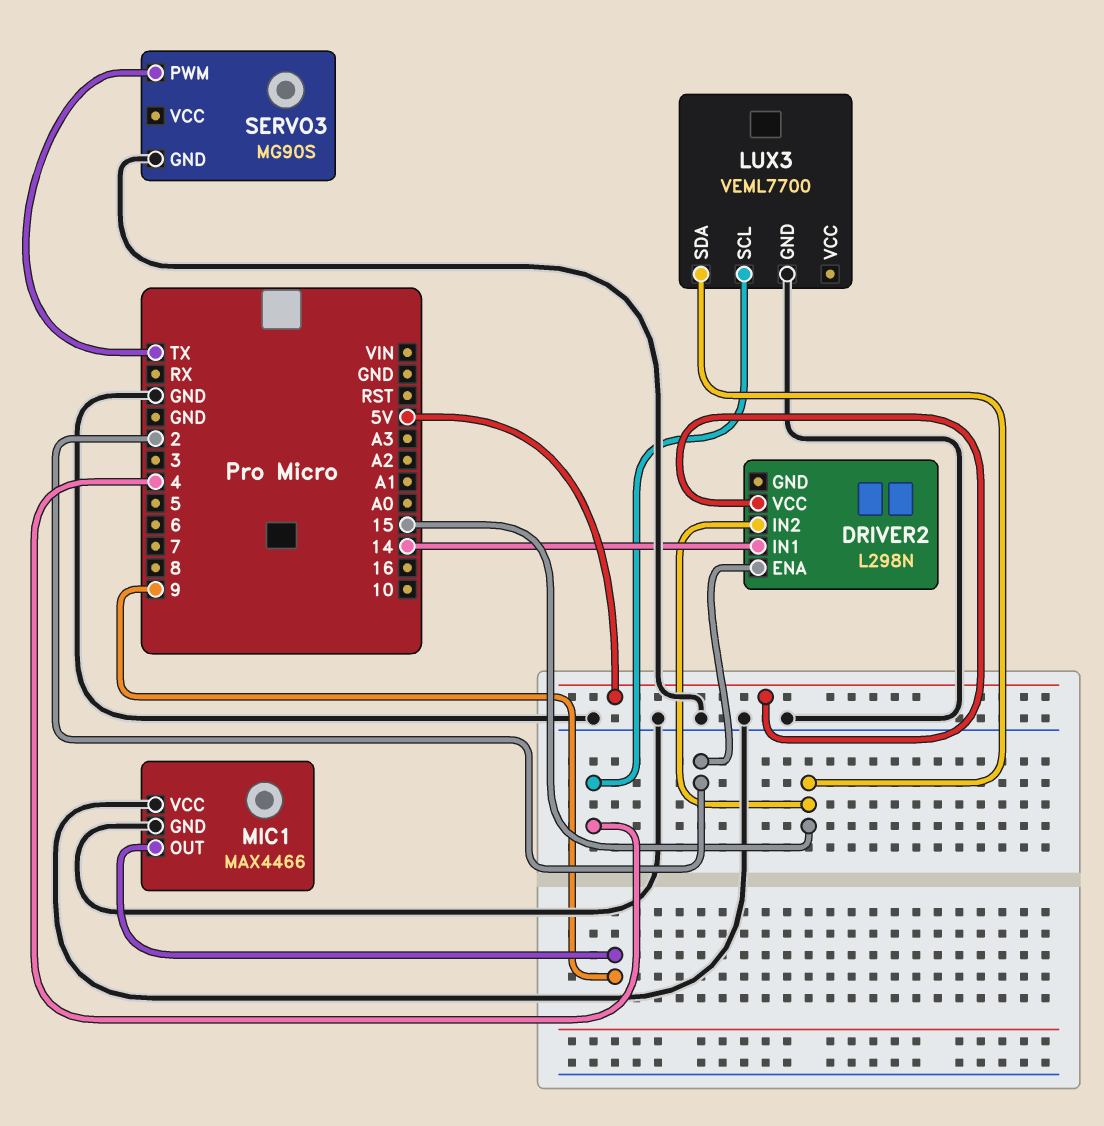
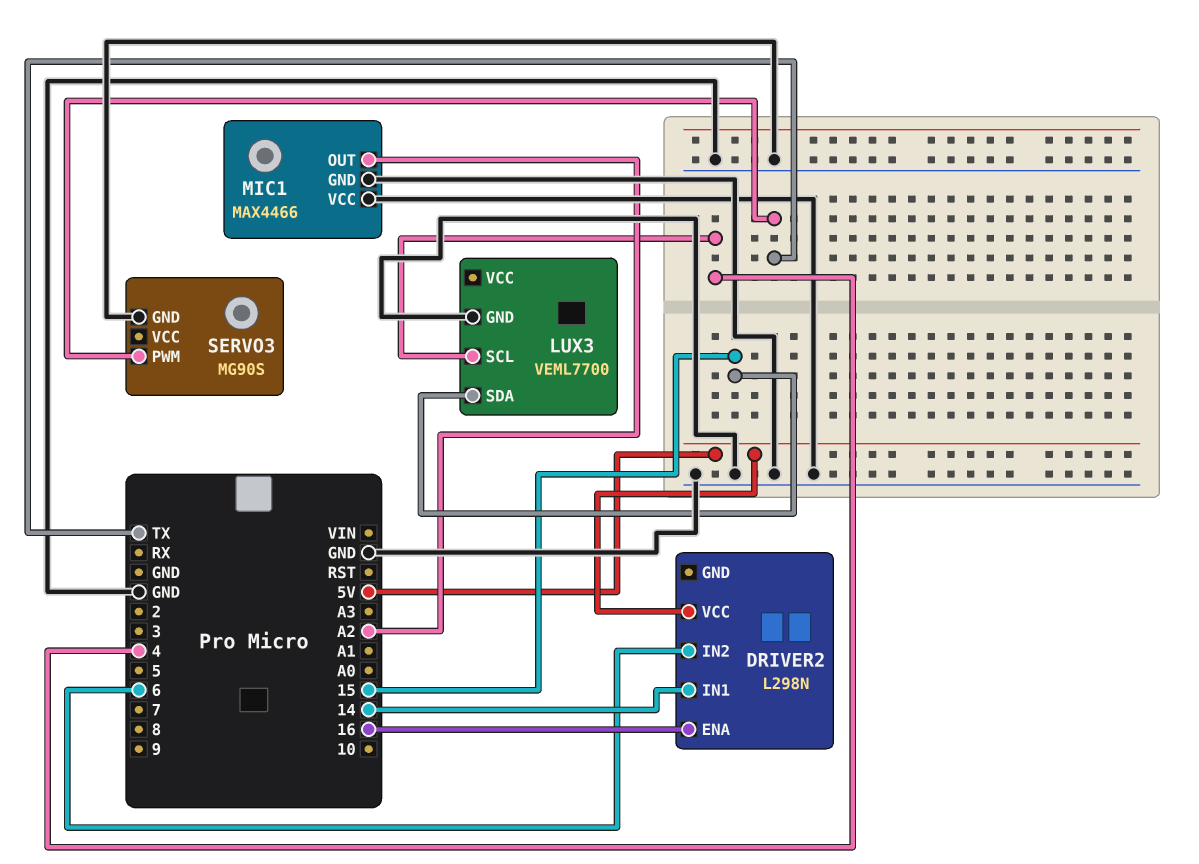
DRIVER2 pin ENA: 2 -> 16
DRIVER2 pin IN2: 15 -> 6
MIC1 pin OUT: 9 -> A2

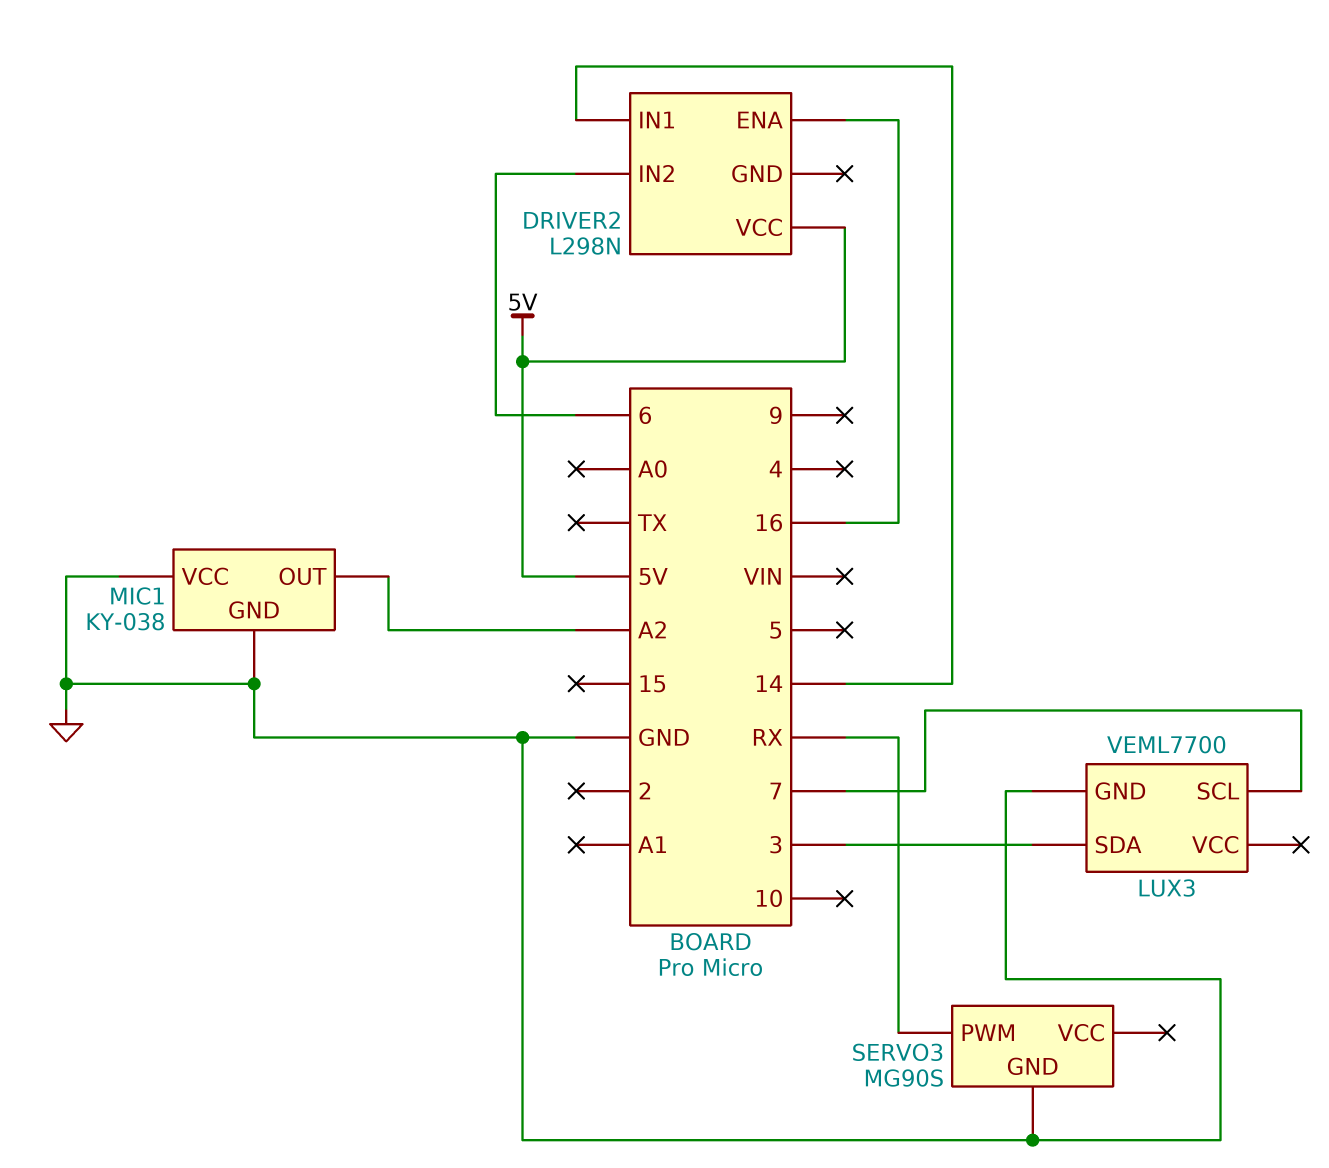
LUX3 pin SCL: 4 -> 7
LUX3 pin SDA: 15 -> 3
MIC1: MAX4466 -> KY-038
SERVO3 pin PWM: TX -> RX

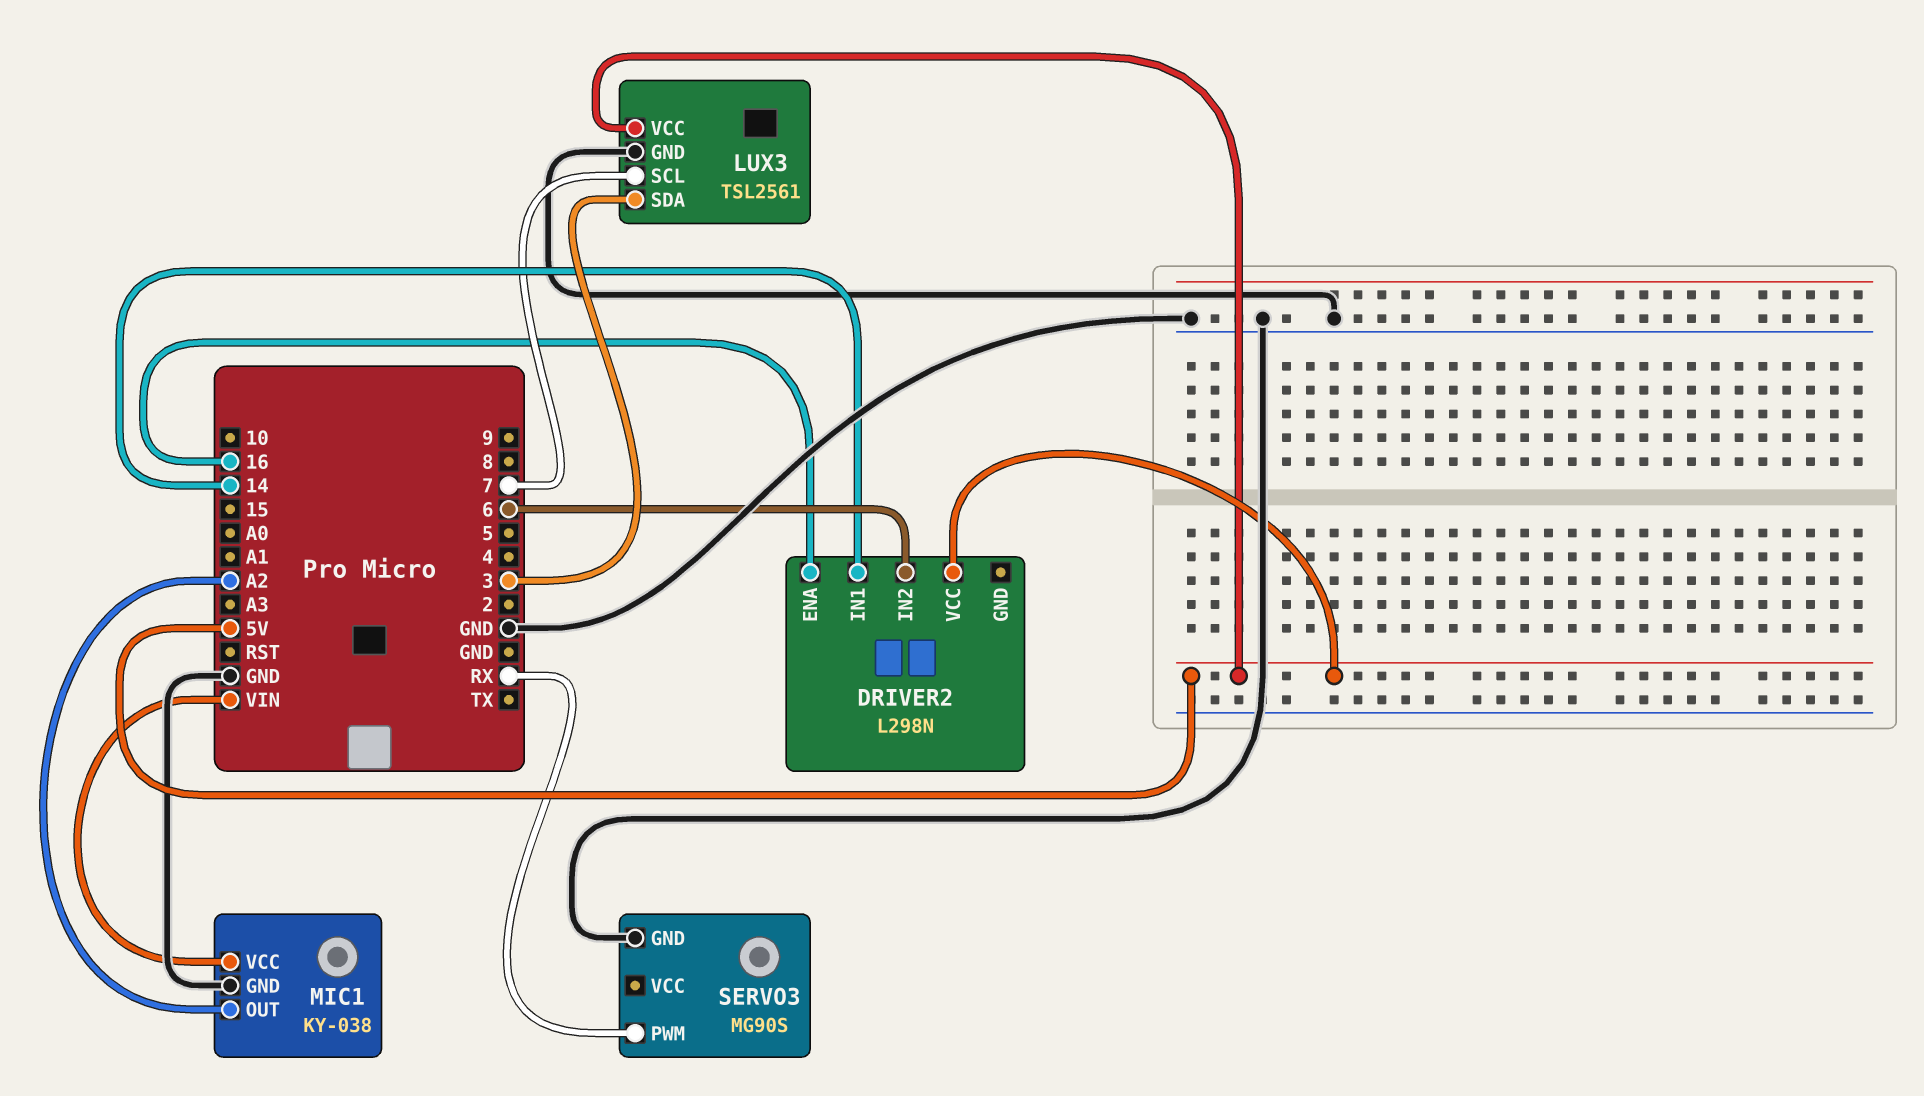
LUX3: VEML7700 -> TSL2561
LUX3 pin VCC: none -> 5V
MIC1 pin VCC: GND -> VIN

